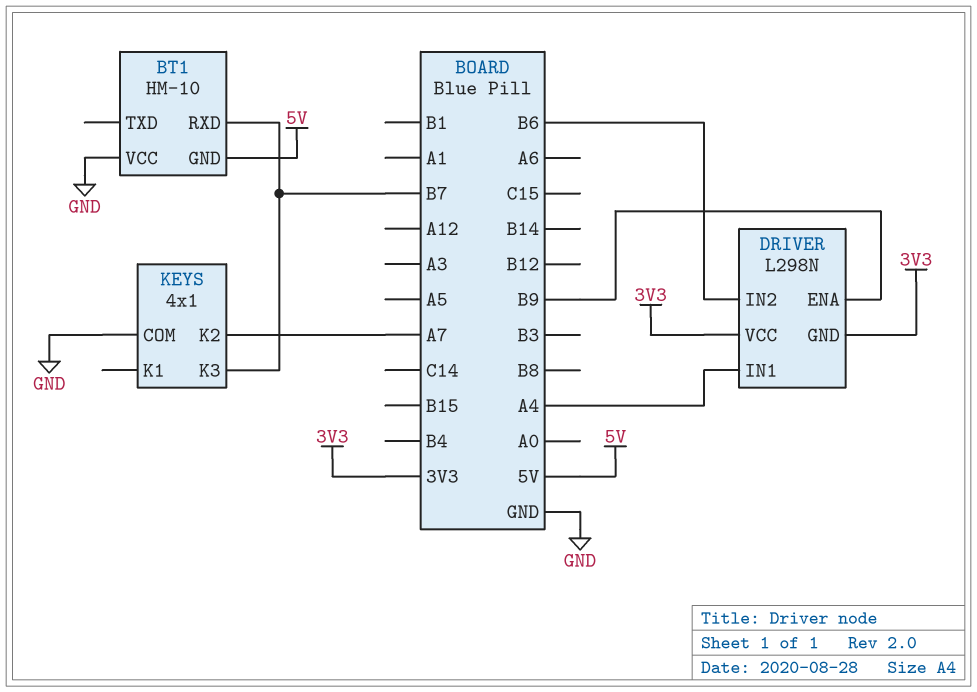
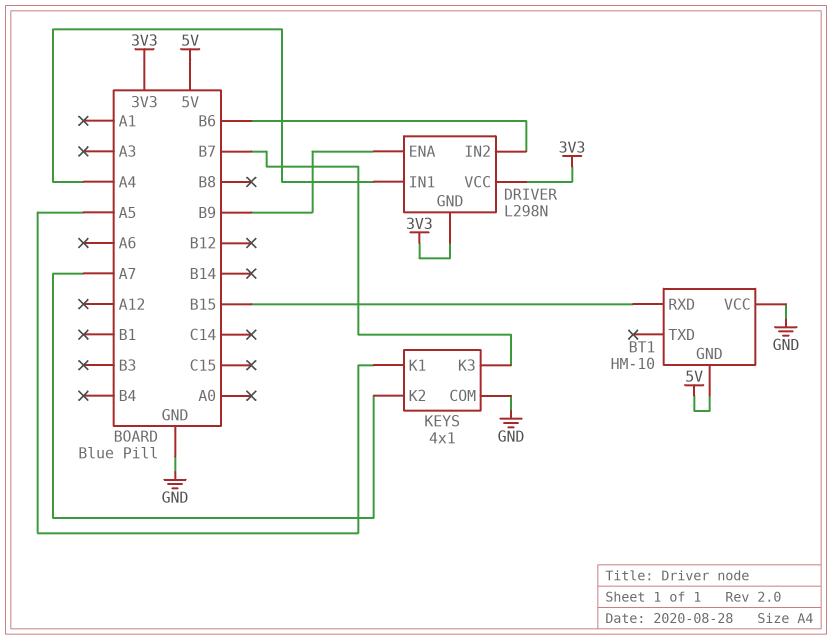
BT1 pin RXD: B7 -> B15
KEYS pin K1: none -> A5

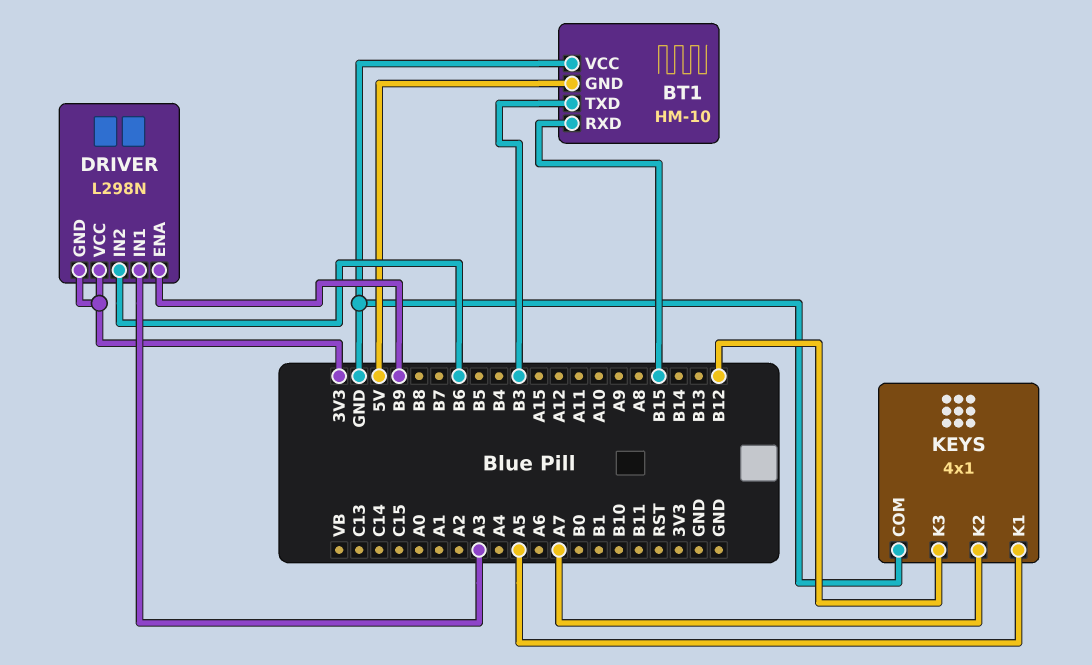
BT1 pin TXD: none -> B3
DRIVER pin IN1: A4 -> A3
KEYS pin K3: B7 -> B12

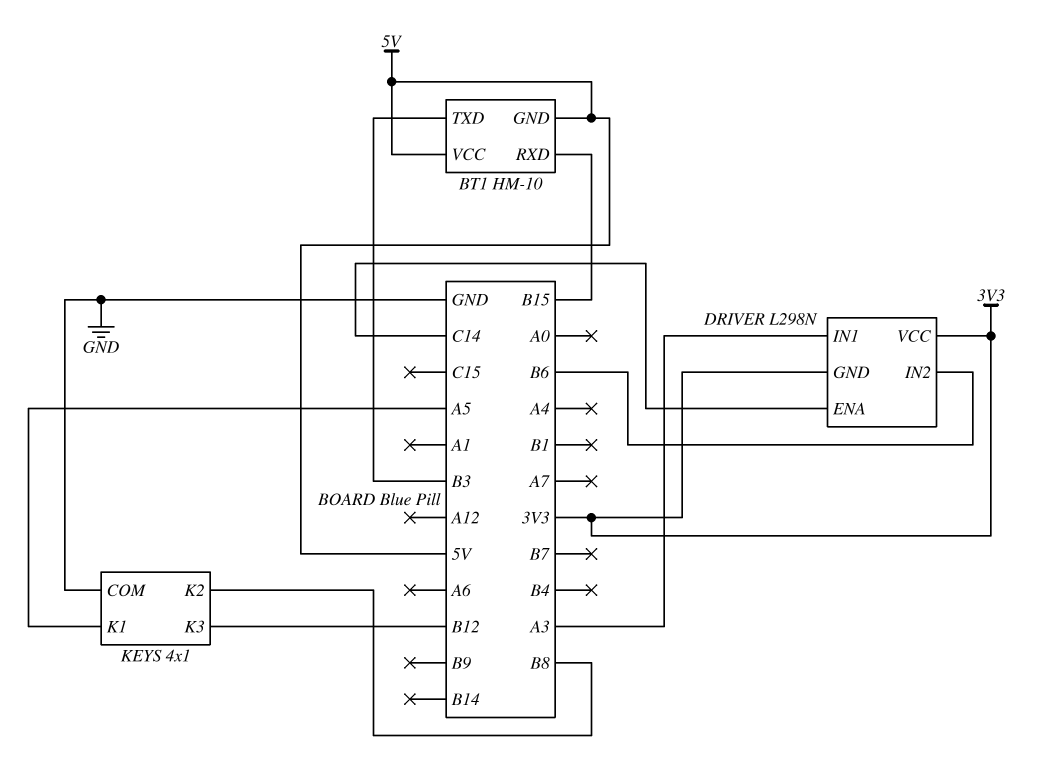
BT1 pin VCC: GND -> 5V
DRIVER pin ENA: B9 -> C14
KEYS pin K2: A7 -> B8

